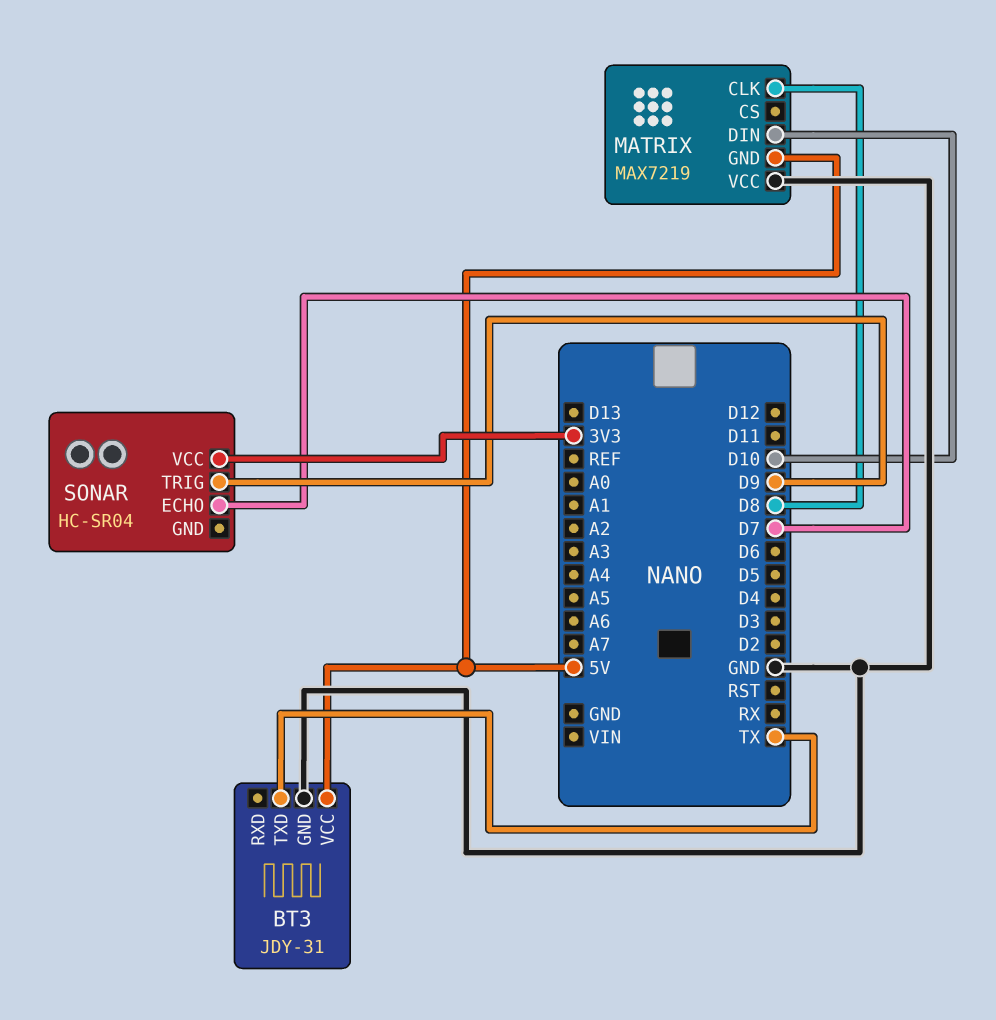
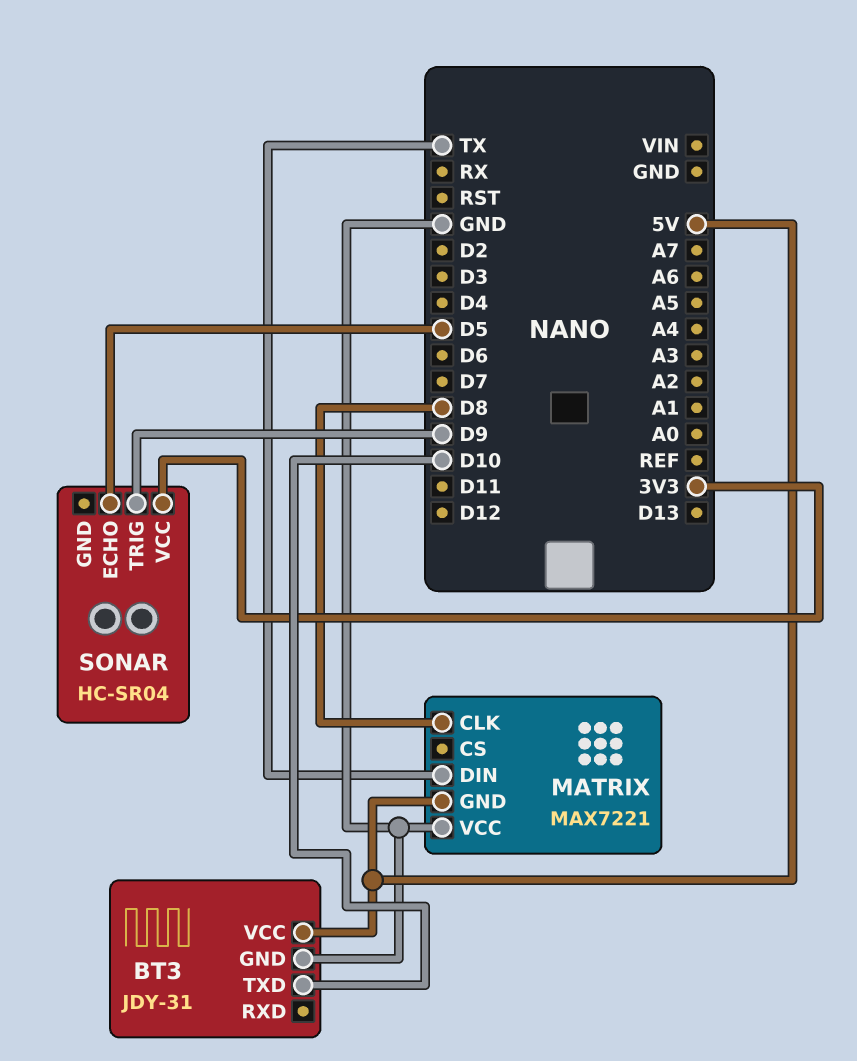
BT3 pin TXD: TX -> D10
MATRIX: MAX7219 -> MAX7221
MATRIX pin DIN: D10 -> TX
SONAR pin ECHO: D7 -> D5

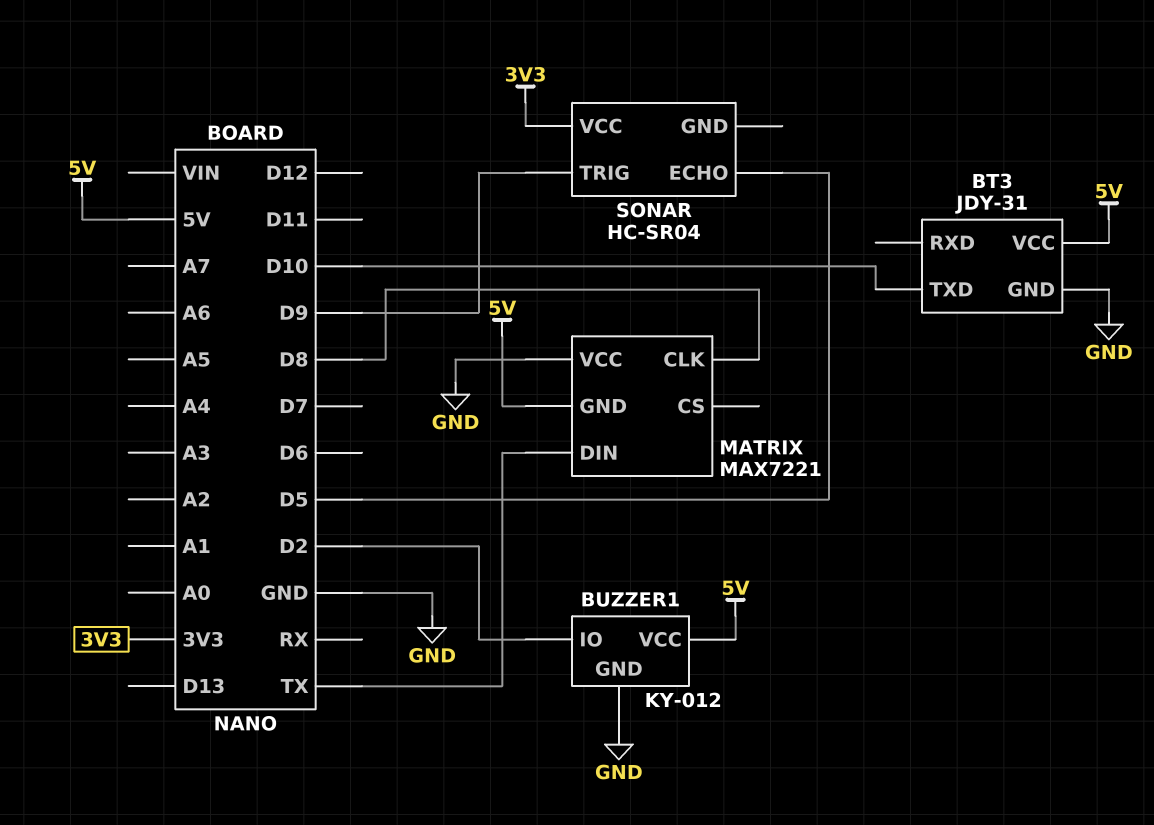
BUZZER1: none -> KY-012
BUZZER1 pin GND: none -> GND
BUZZER1 pin IO: none -> D2
BUZZER1 pin VCC: none -> 5V

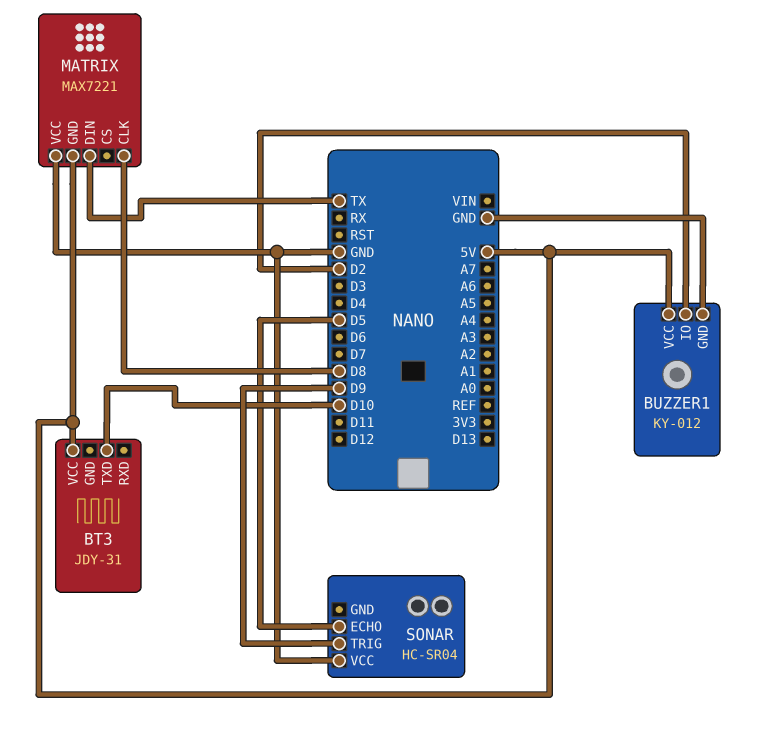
BT3 pin GND: GND -> none
SONAR pin VCC: 3V3 -> GND

